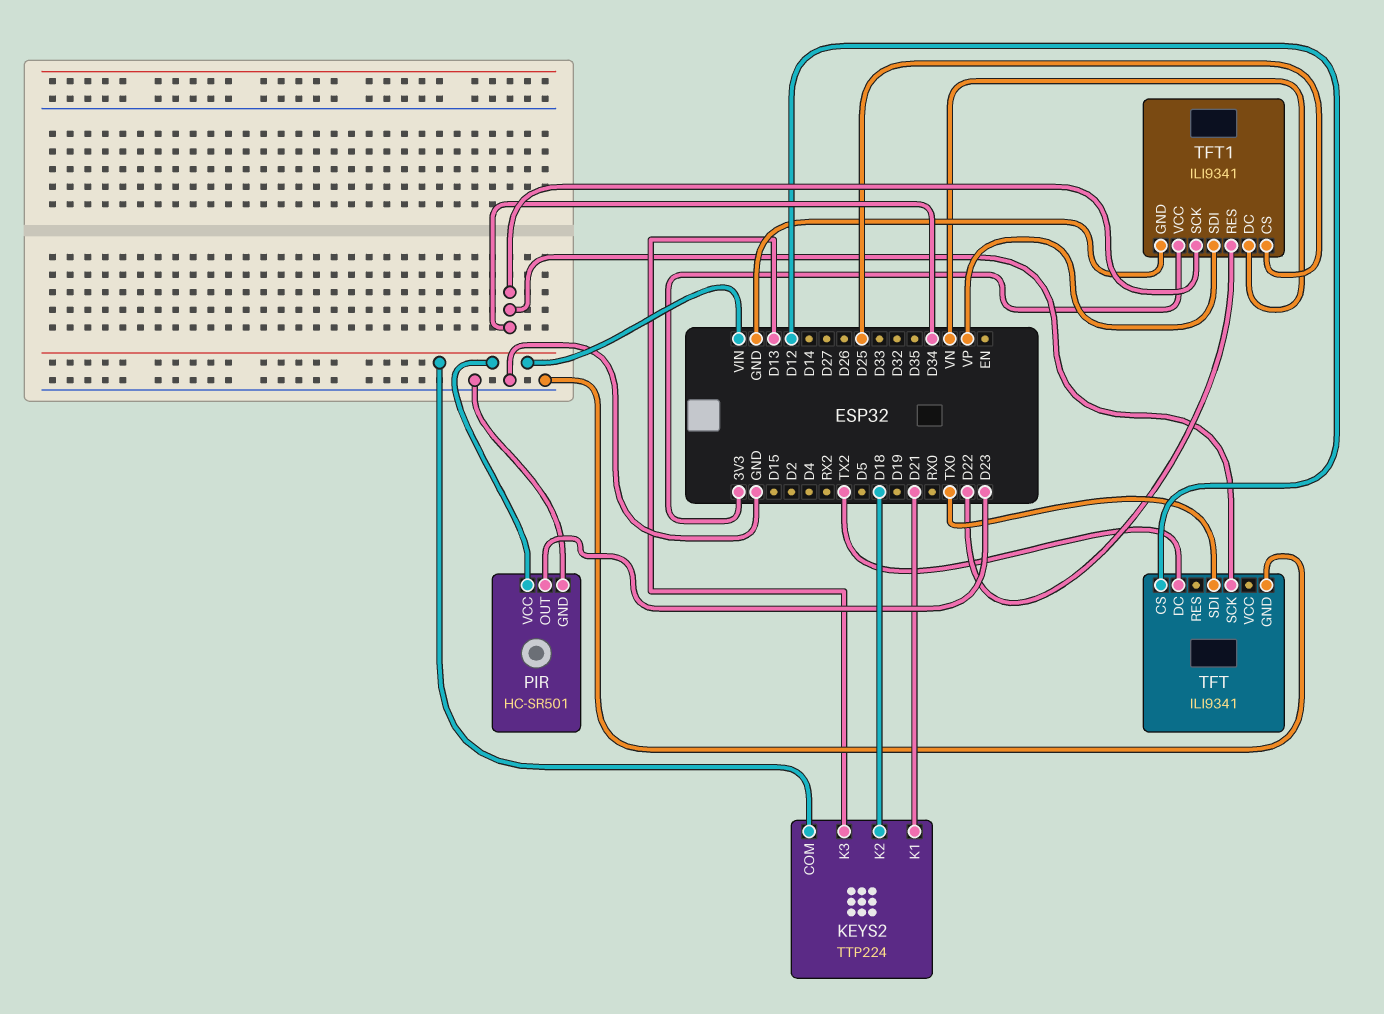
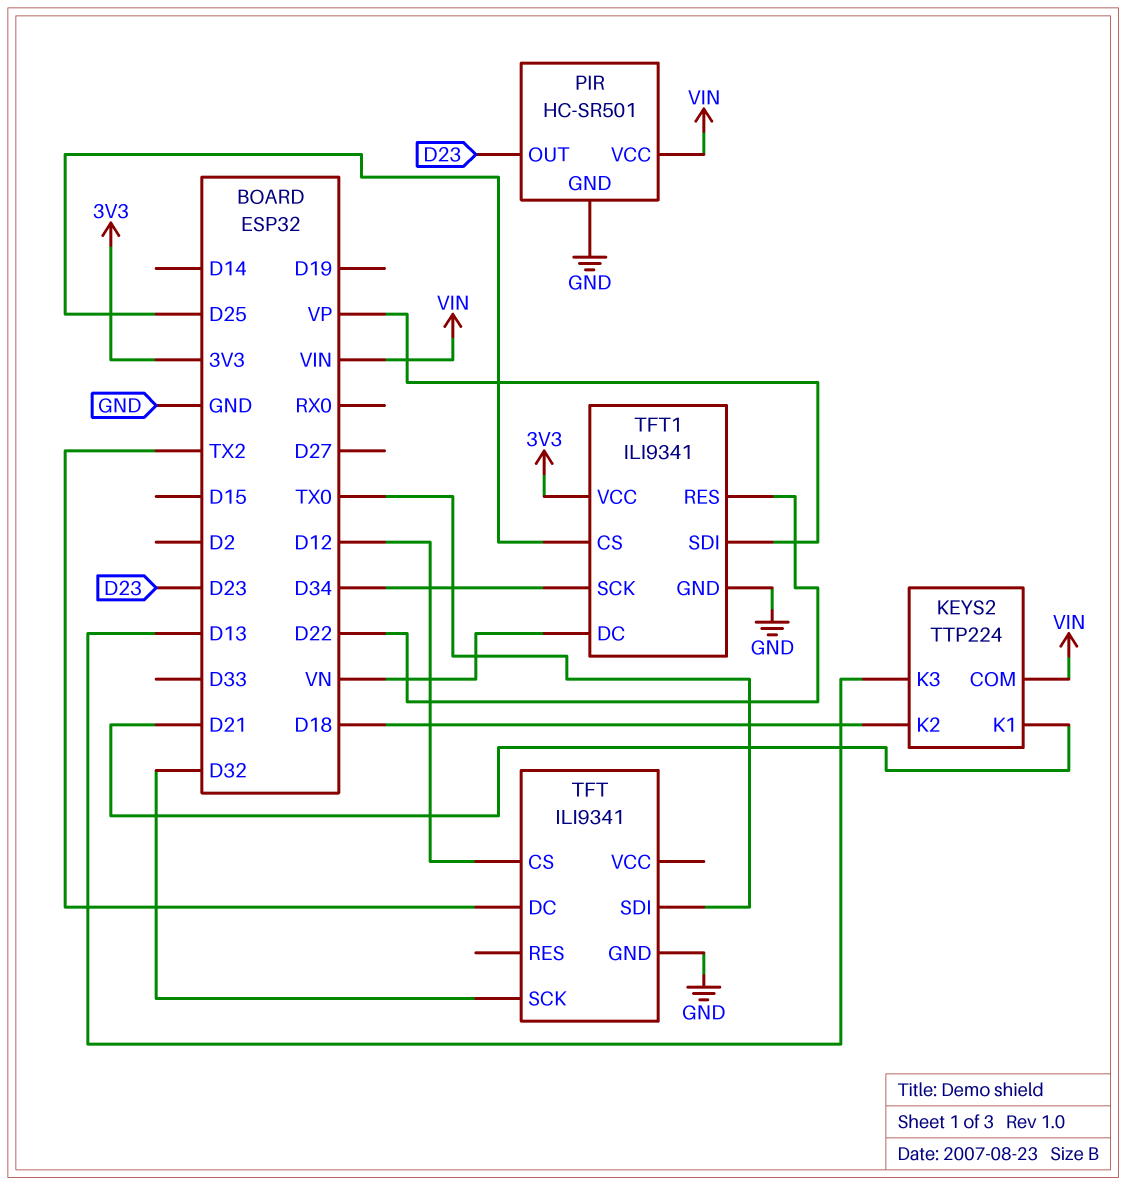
TFT pin SCK: D34 -> D32

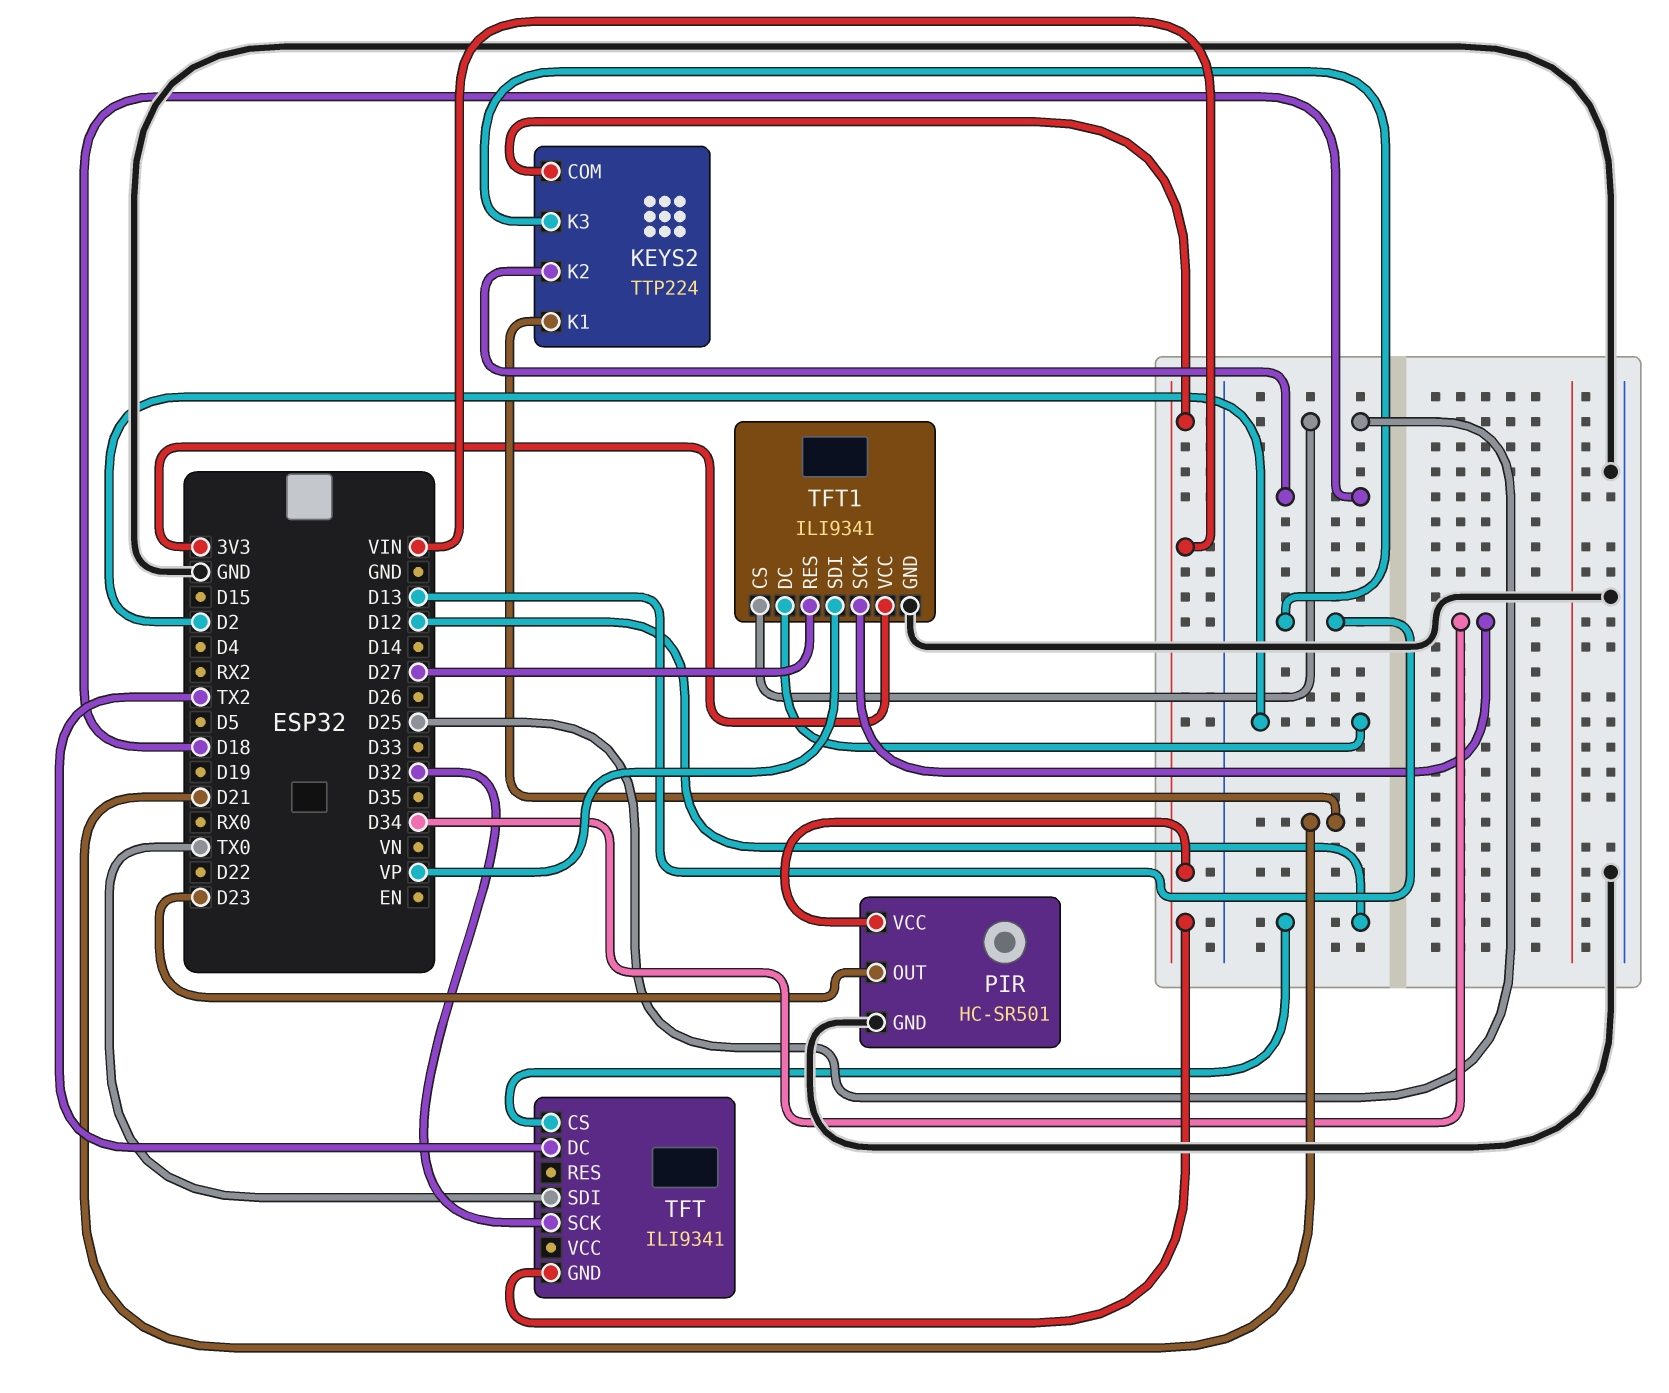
TFT pin GND: GND -> VIN
TFT1 pin DC: VN -> D2
TFT1 pin RES: D22 -> D27

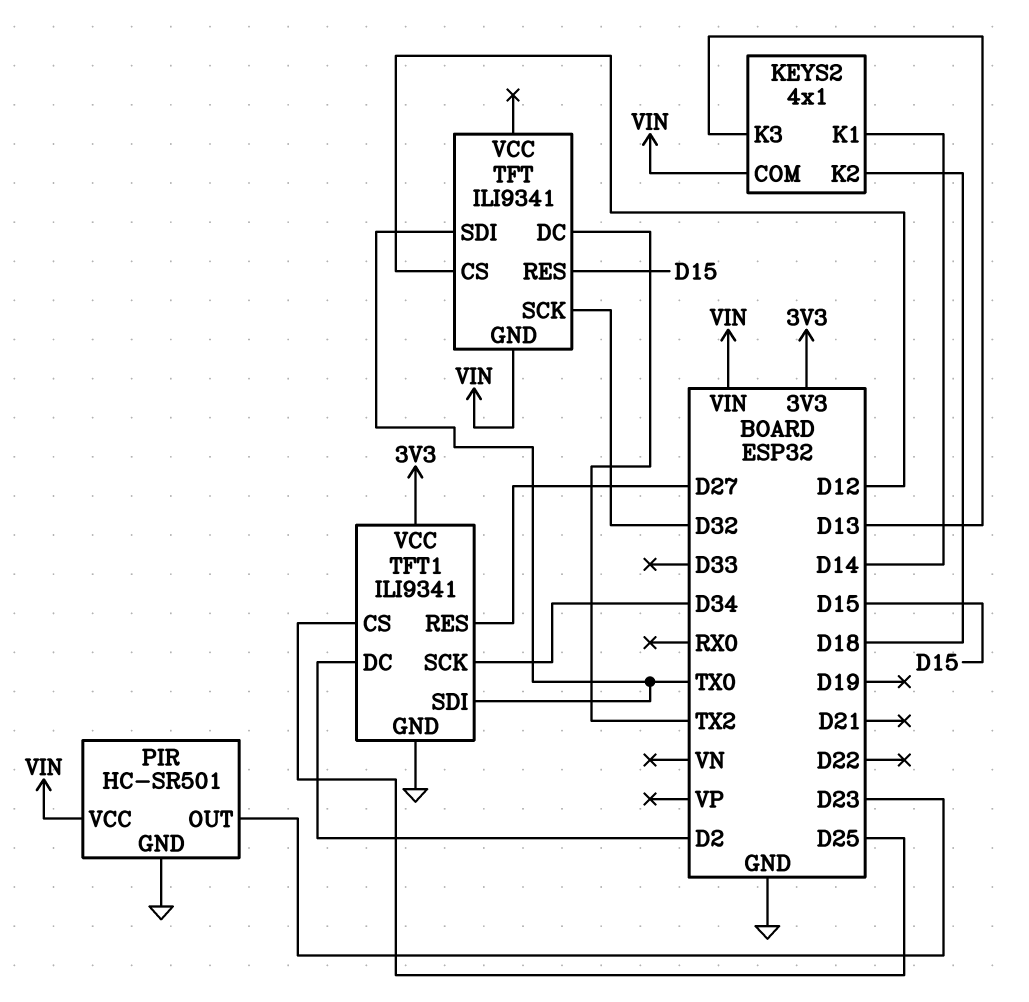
KEYS2: TTP224 -> 4x1
KEYS2 pin K1: D21 -> D14
TFT pin RES: none -> D15
TFT1 pin SDI: VP -> TX0

